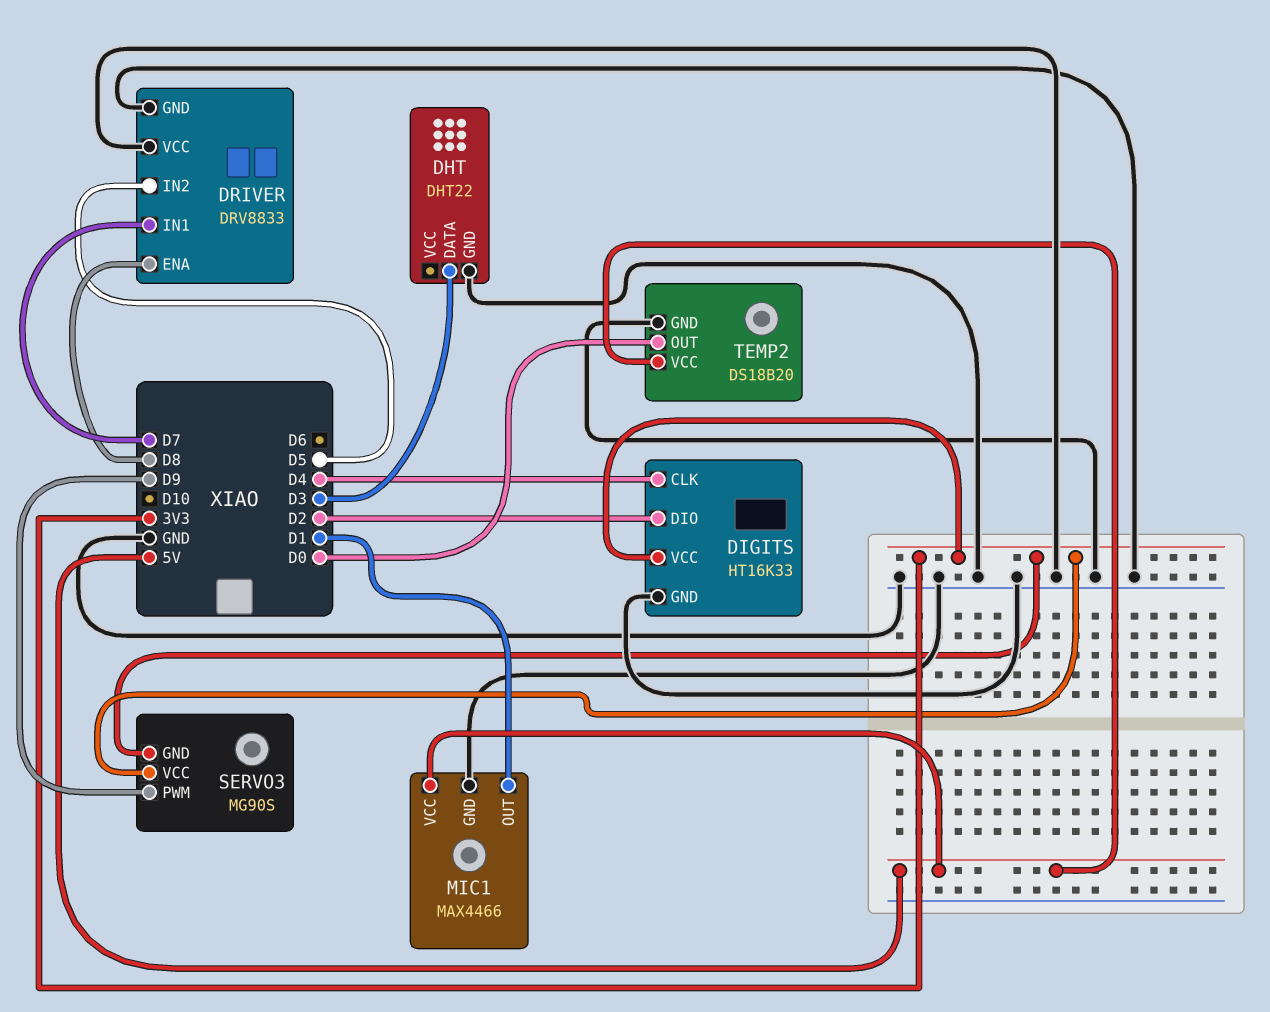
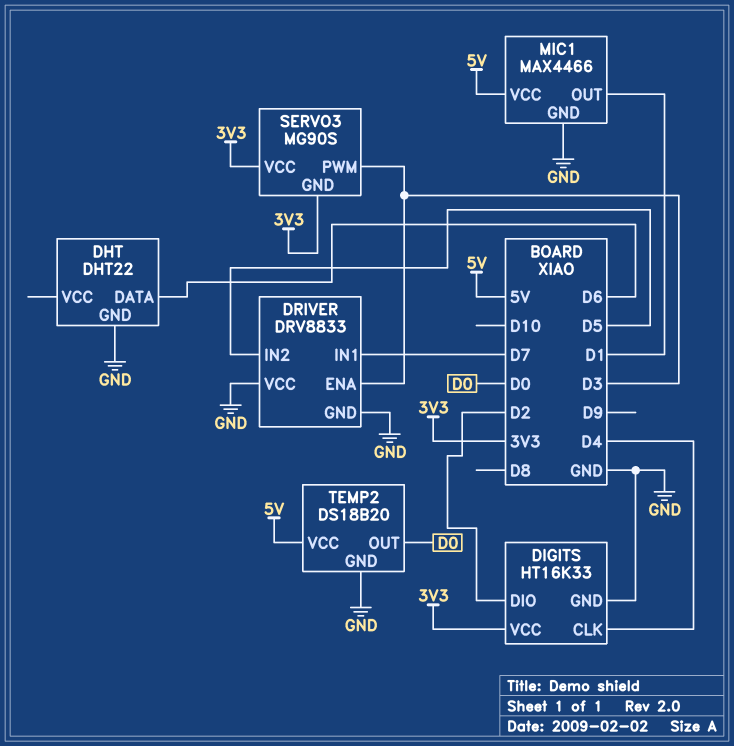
DHT pin DATA: D3 -> D6
DRIVER pin ENA: D8 -> D3
SERVO3 pin PWM: D9 -> D3

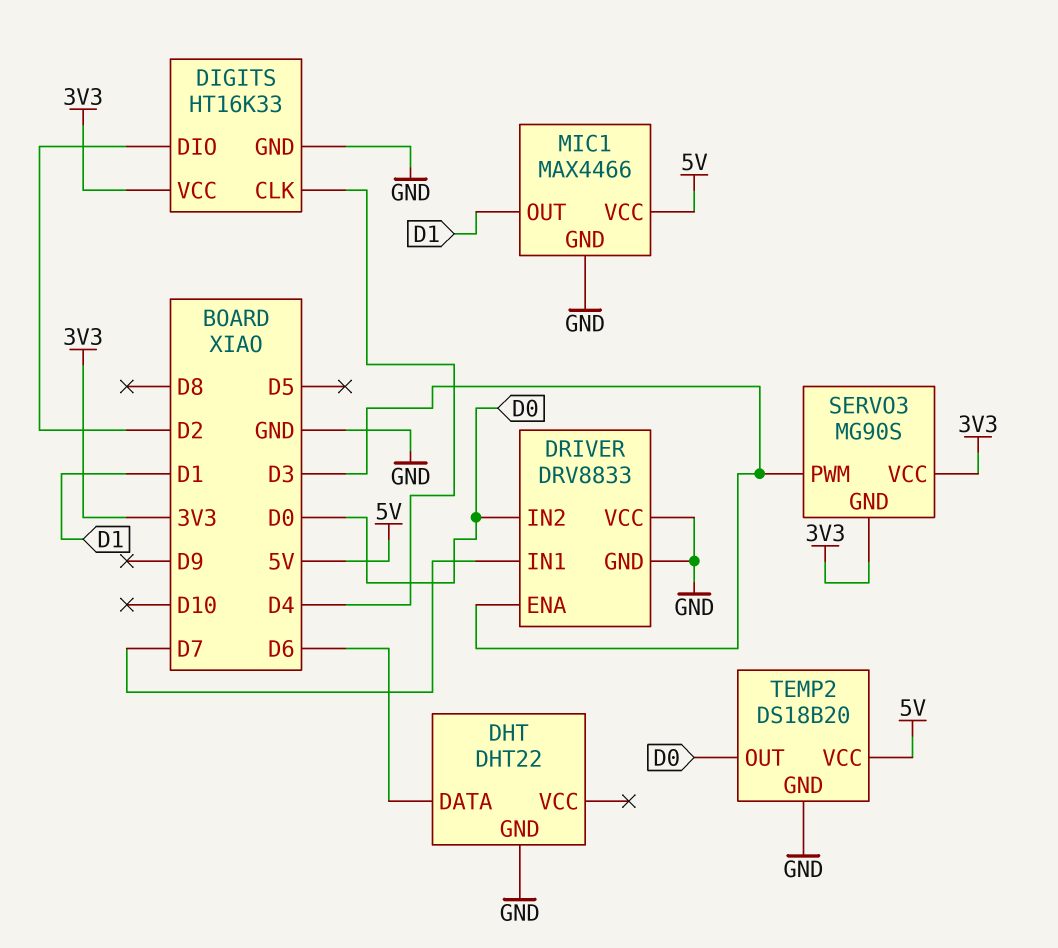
DRIVER pin IN2: D5 -> D0

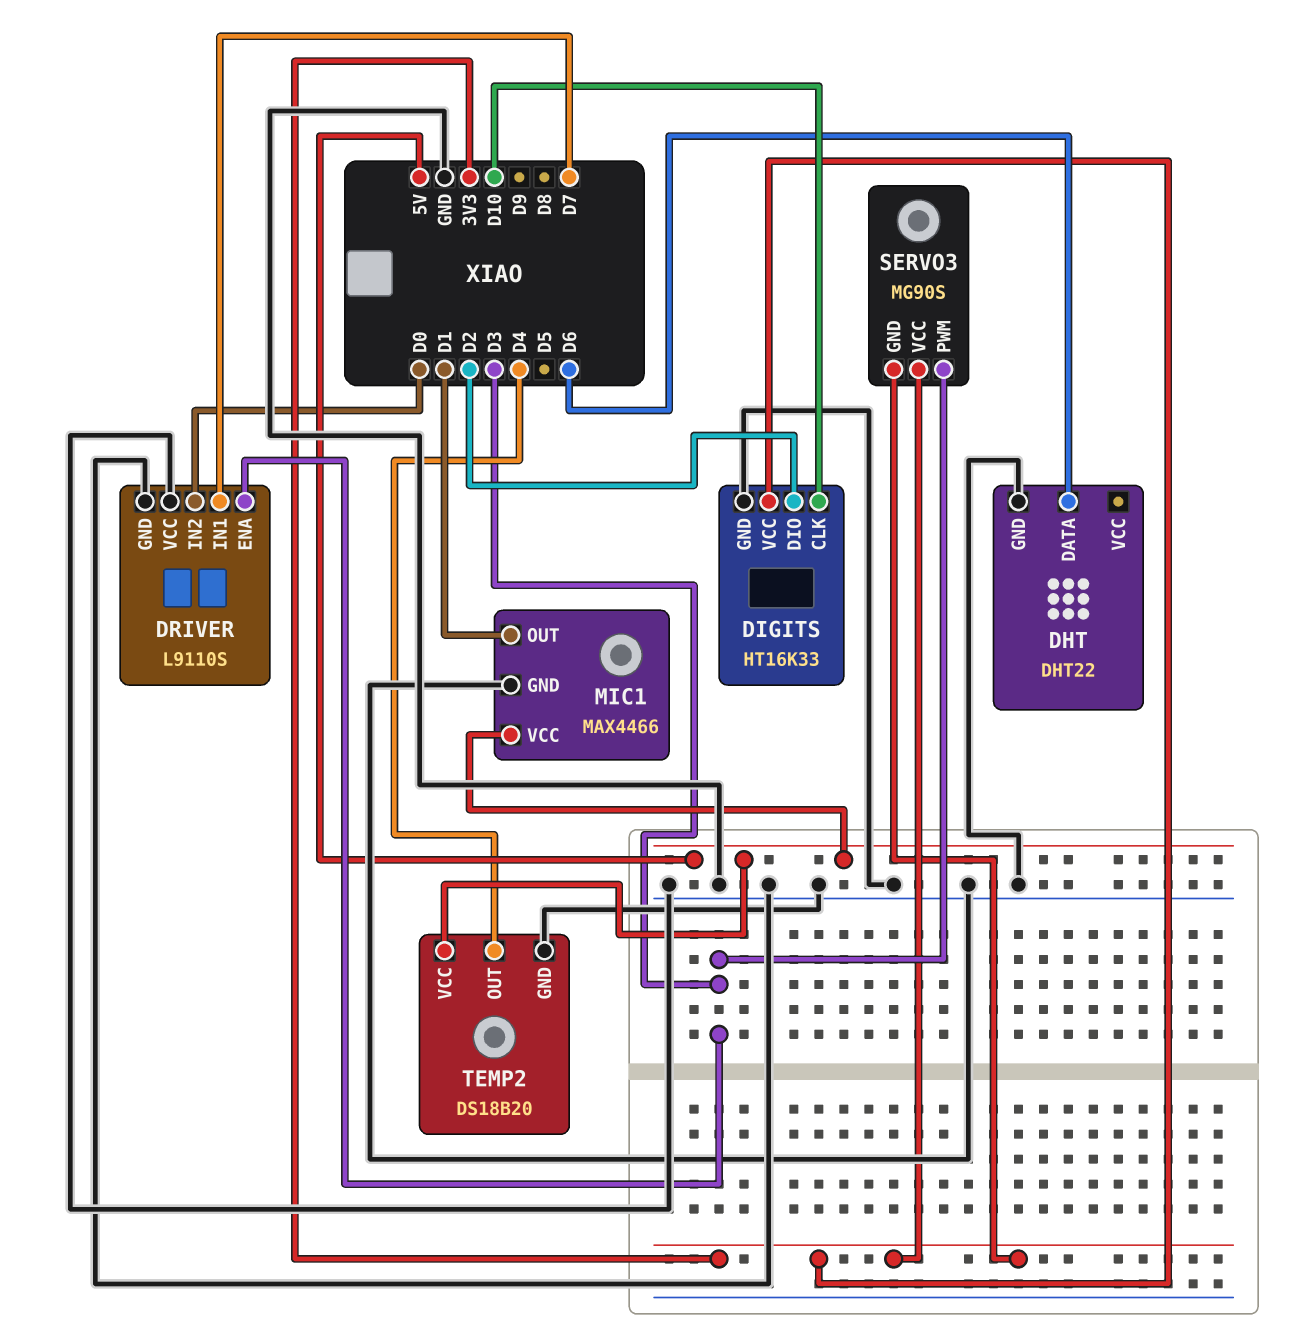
DIGITS pin CLK: D4 -> D10
DRIVER: DRV8833 -> L9110S
TEMP2 pin OUT: D0 -> D4

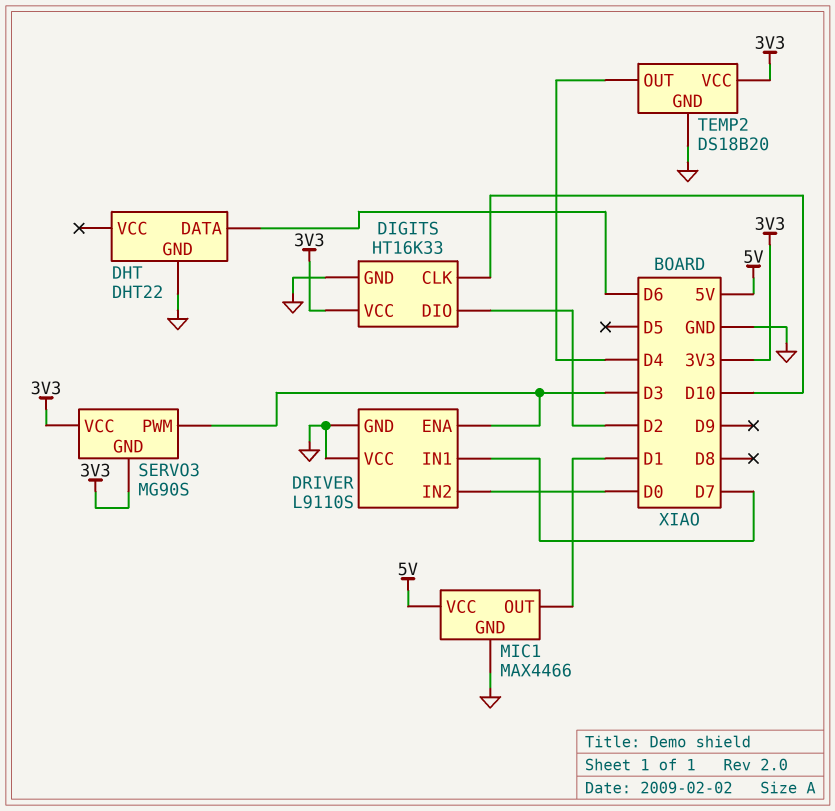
TEMP2 pin VCC: 5V -> 3V3

